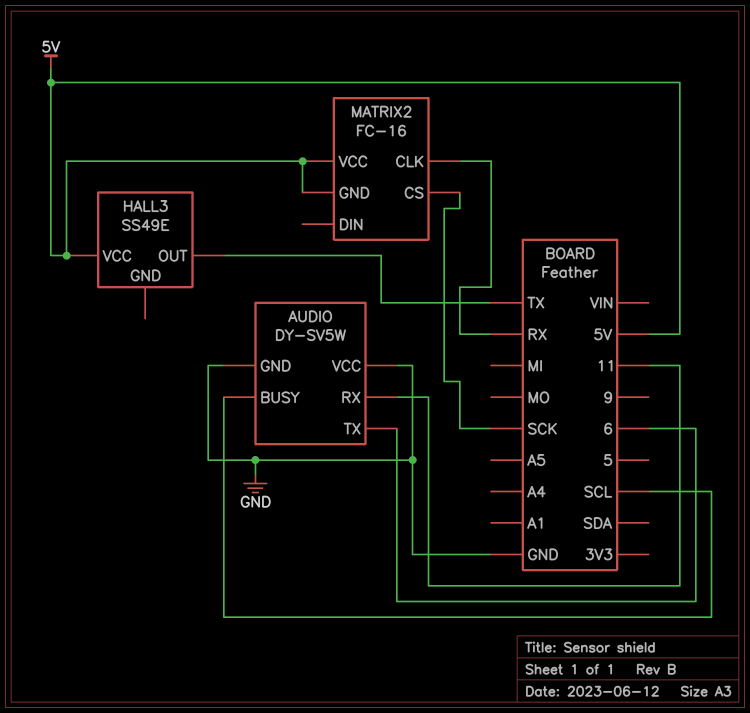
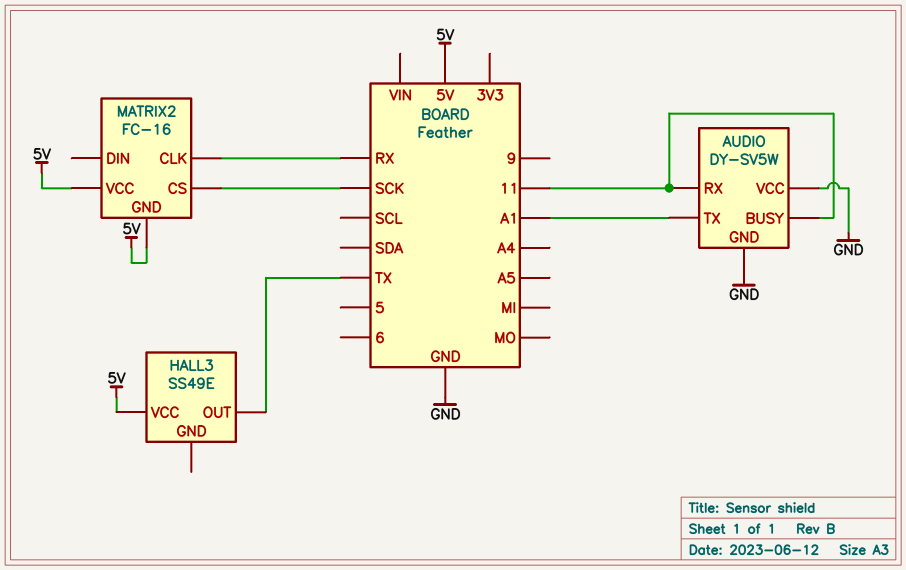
AUDIO pin BUSY: SCL -> 11
AUDIO pin TX: 6 -> A1

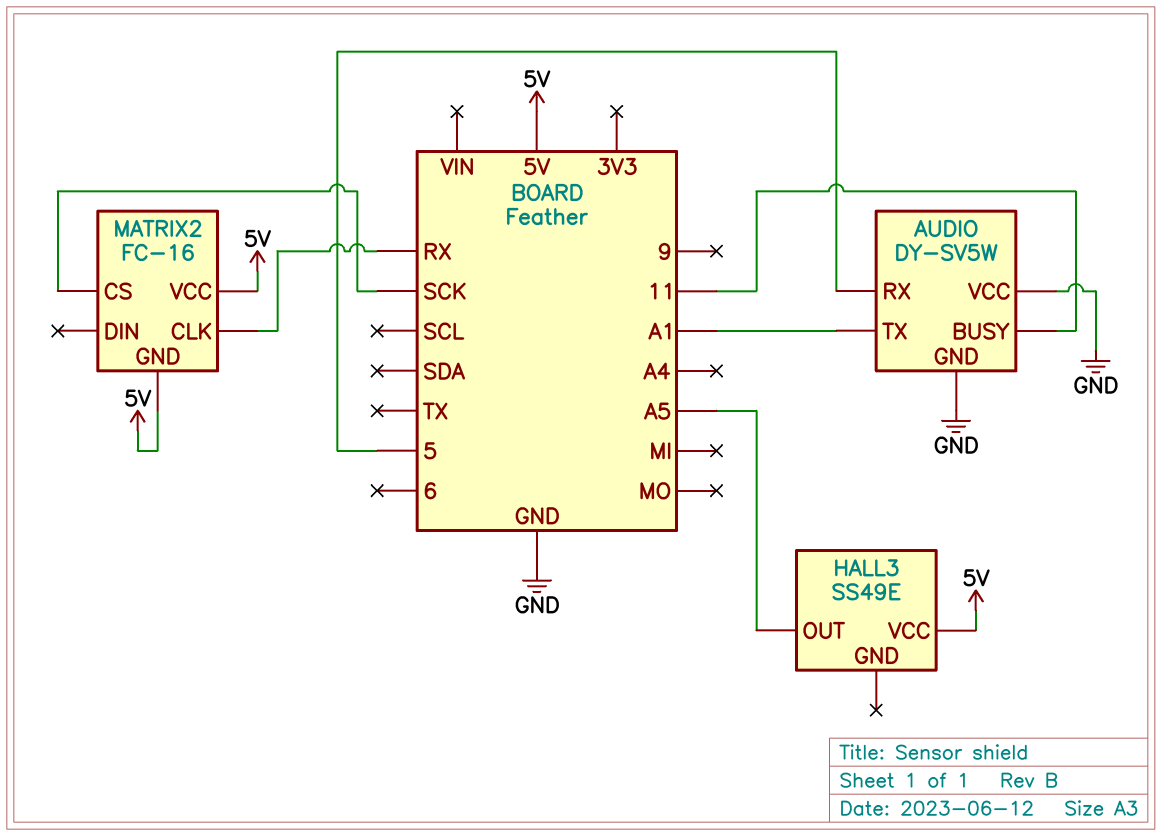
AUDIO pin RX: 11 -> 5
HALL3 pin OUT: TX -> A5

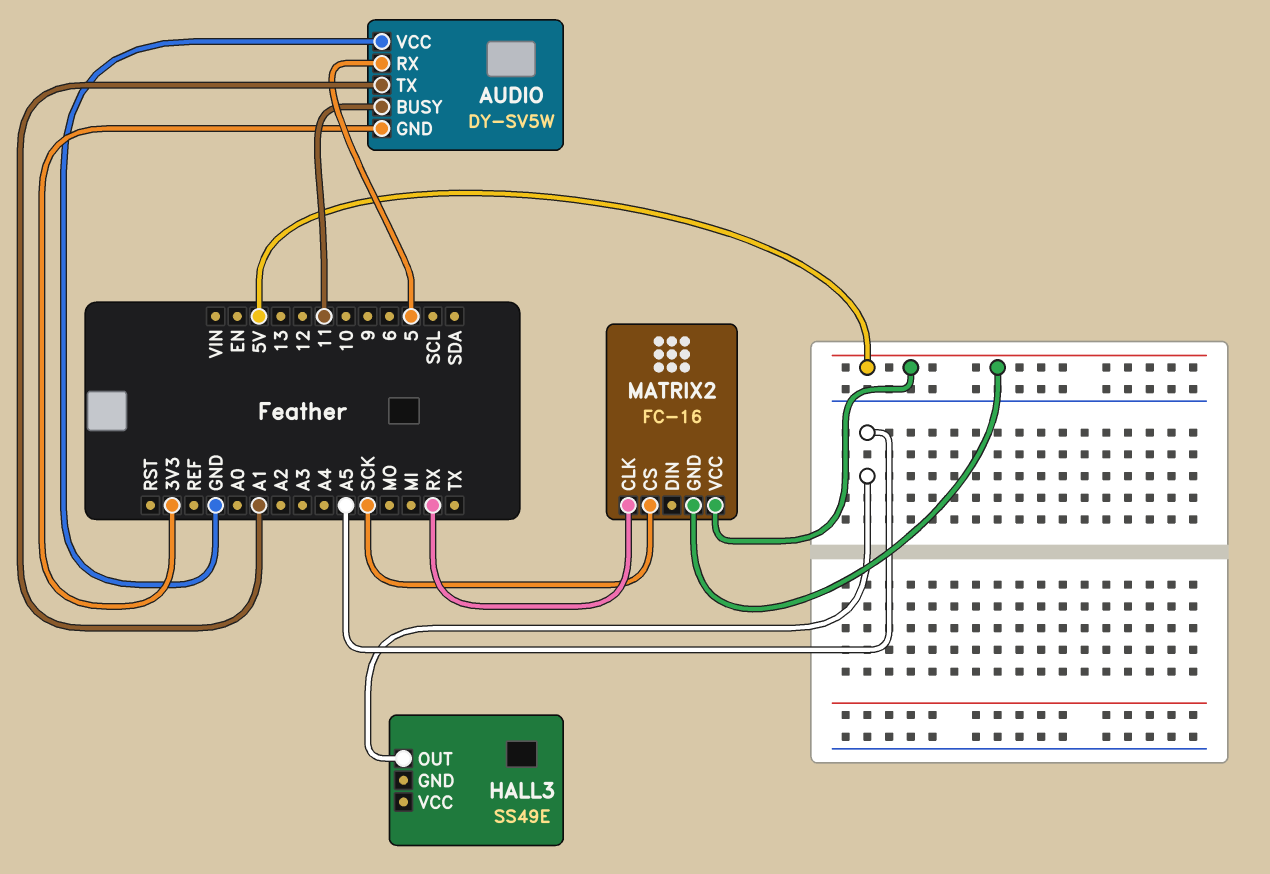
AUDIO pin GND: GND -> 3V3
HALL3 pin VCC: 5V -> none

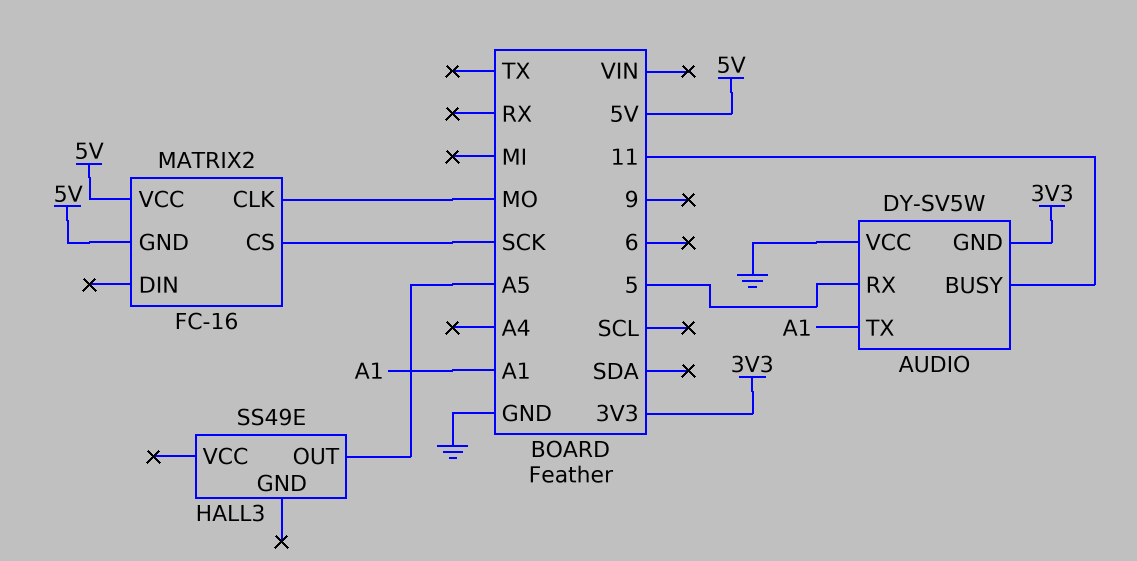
MATRIX2 pin CLK: RX -> MO

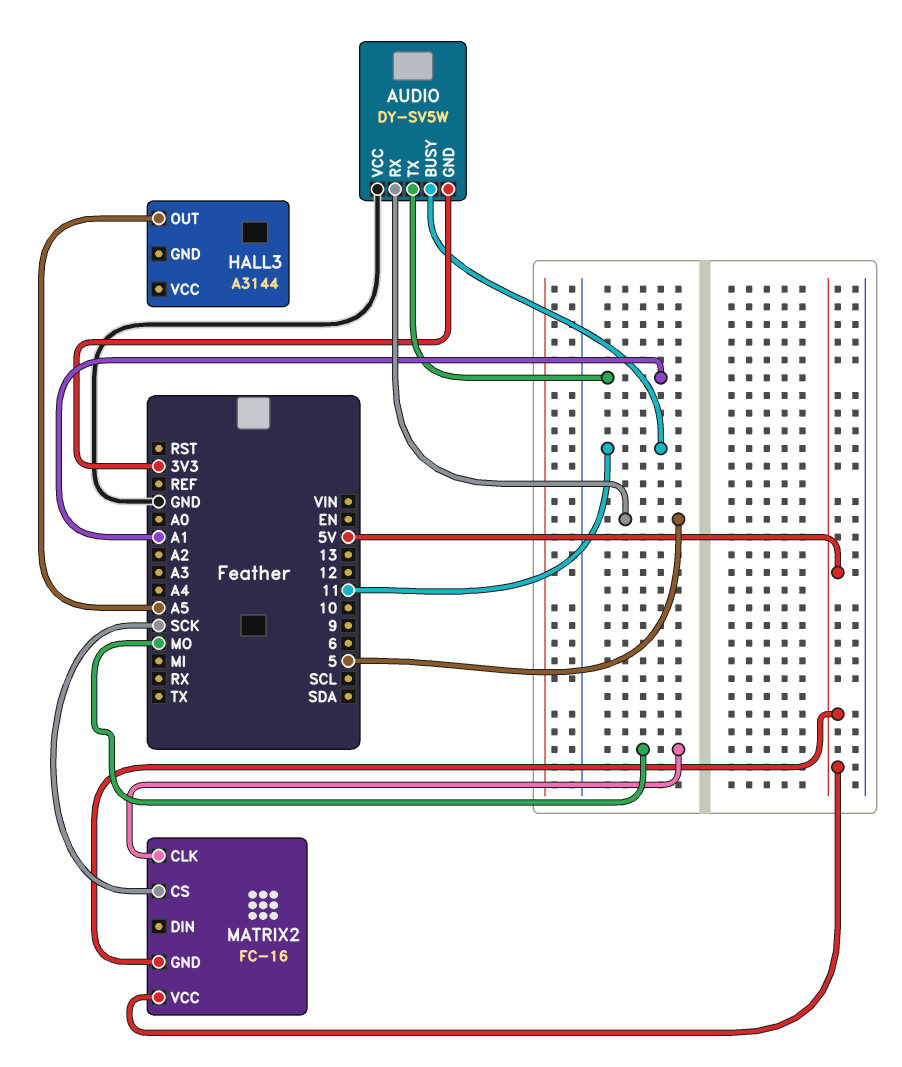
HALL3: SS49E -> A3144

